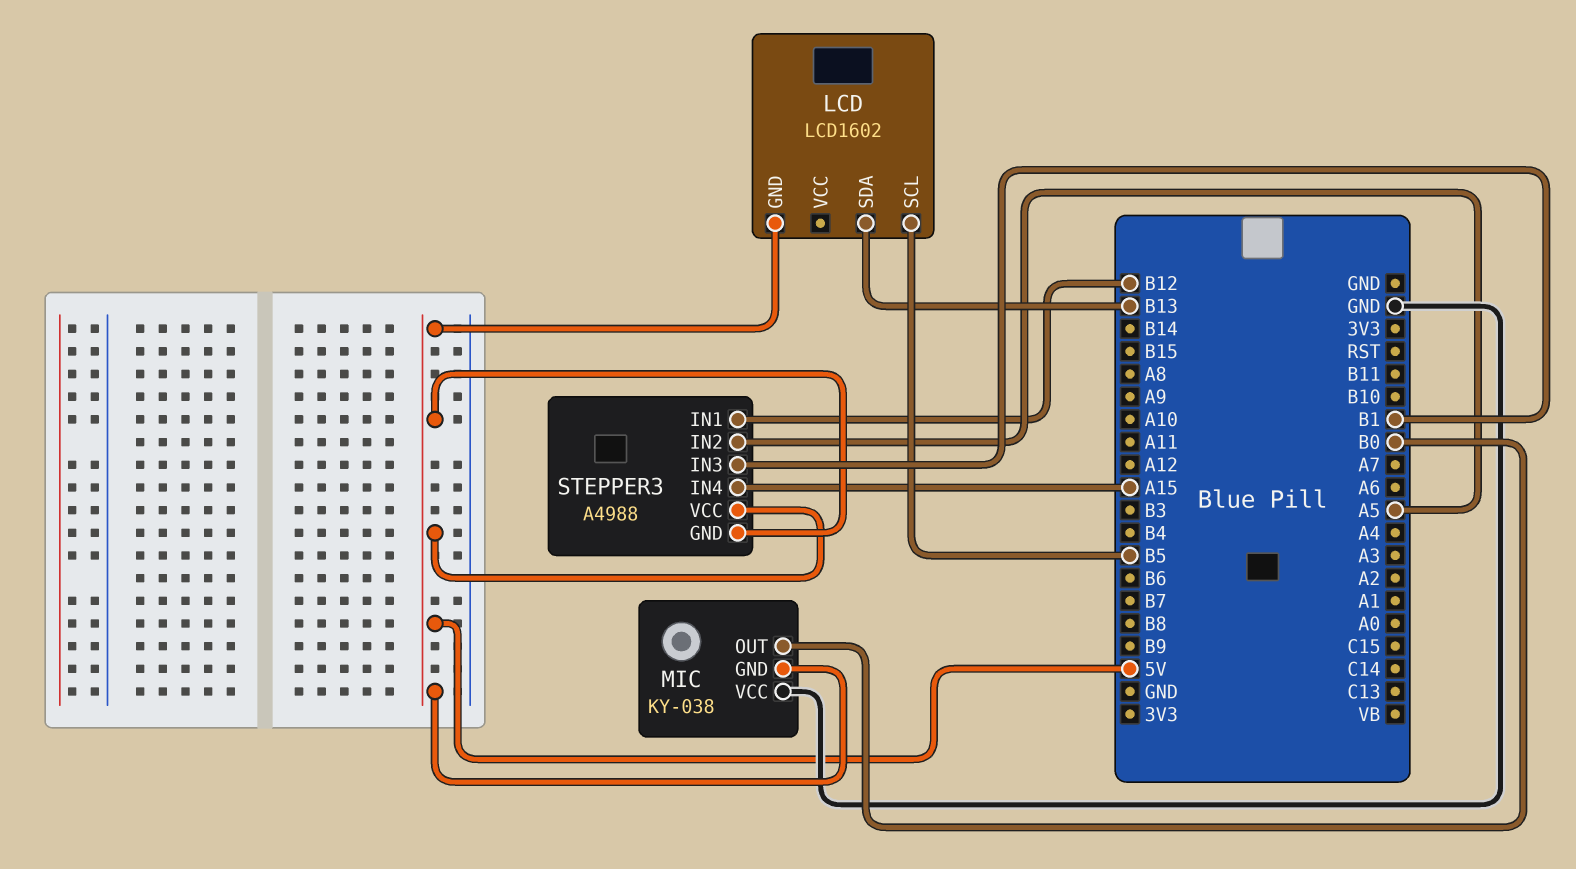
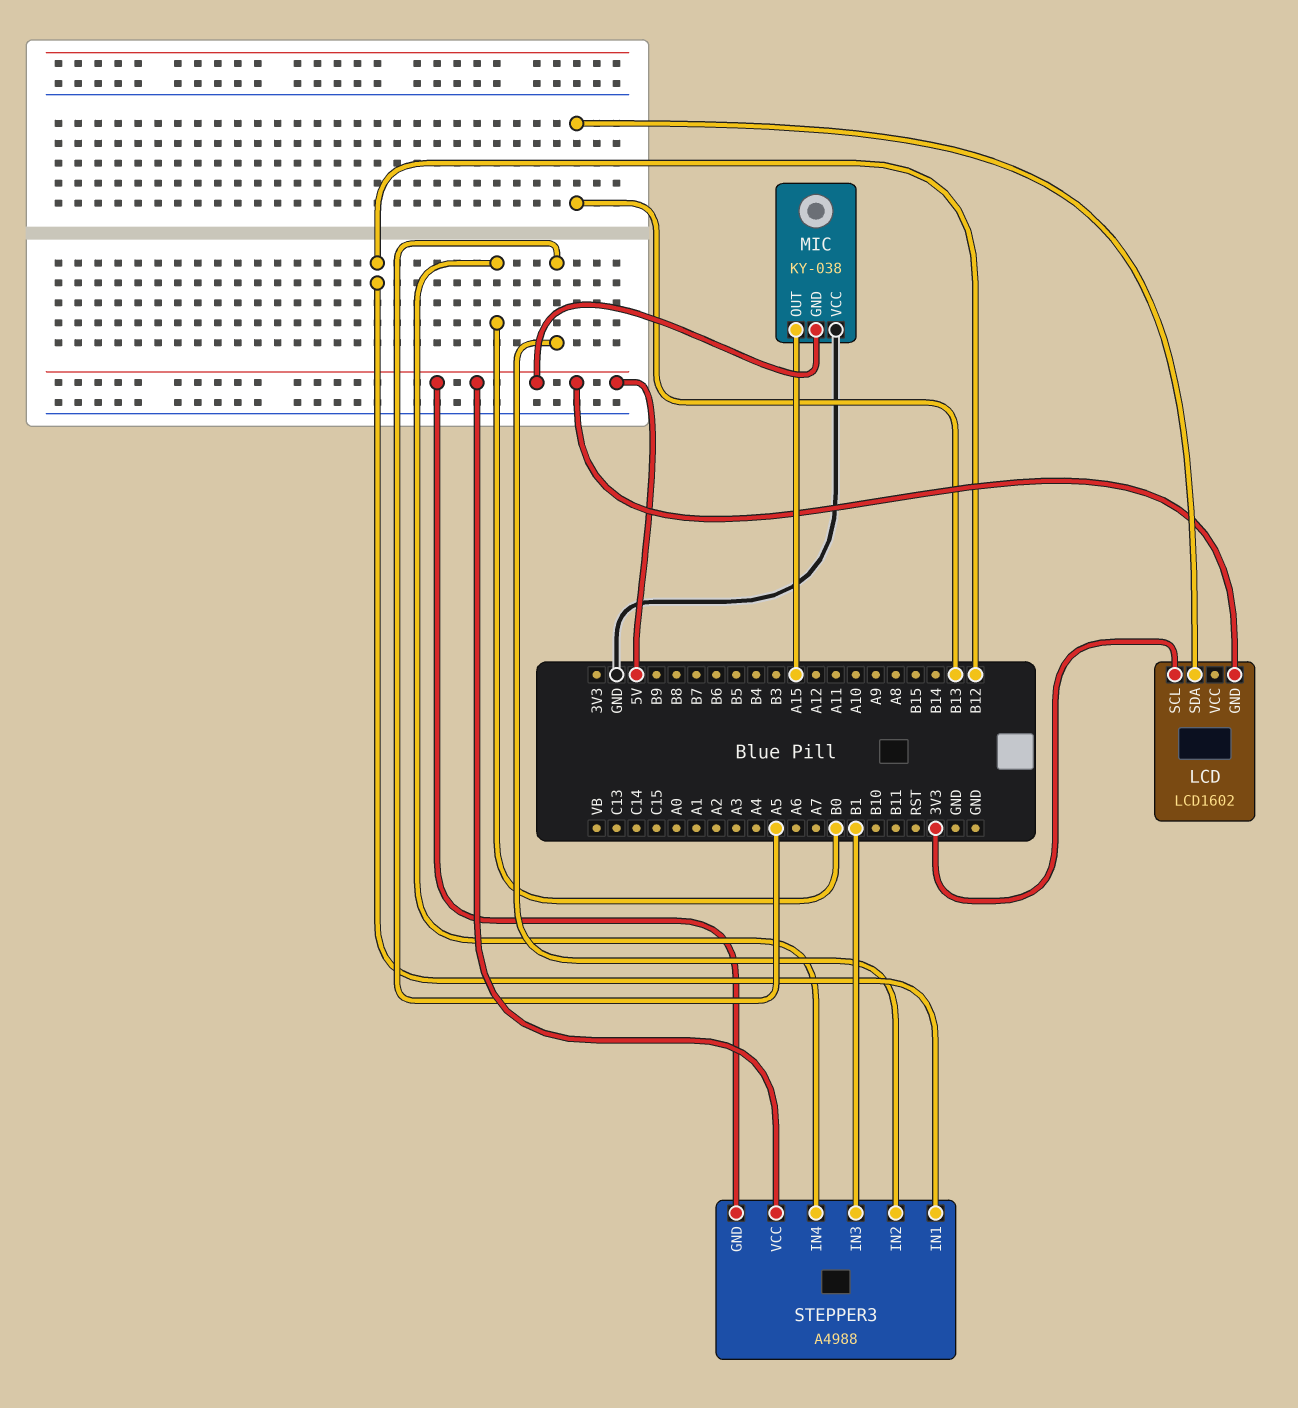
LCD pin SCL: B5 -> 3V3
MIC pin OUT: B0 -> A15
STEPPER3 pin IN4: A15 -> B0

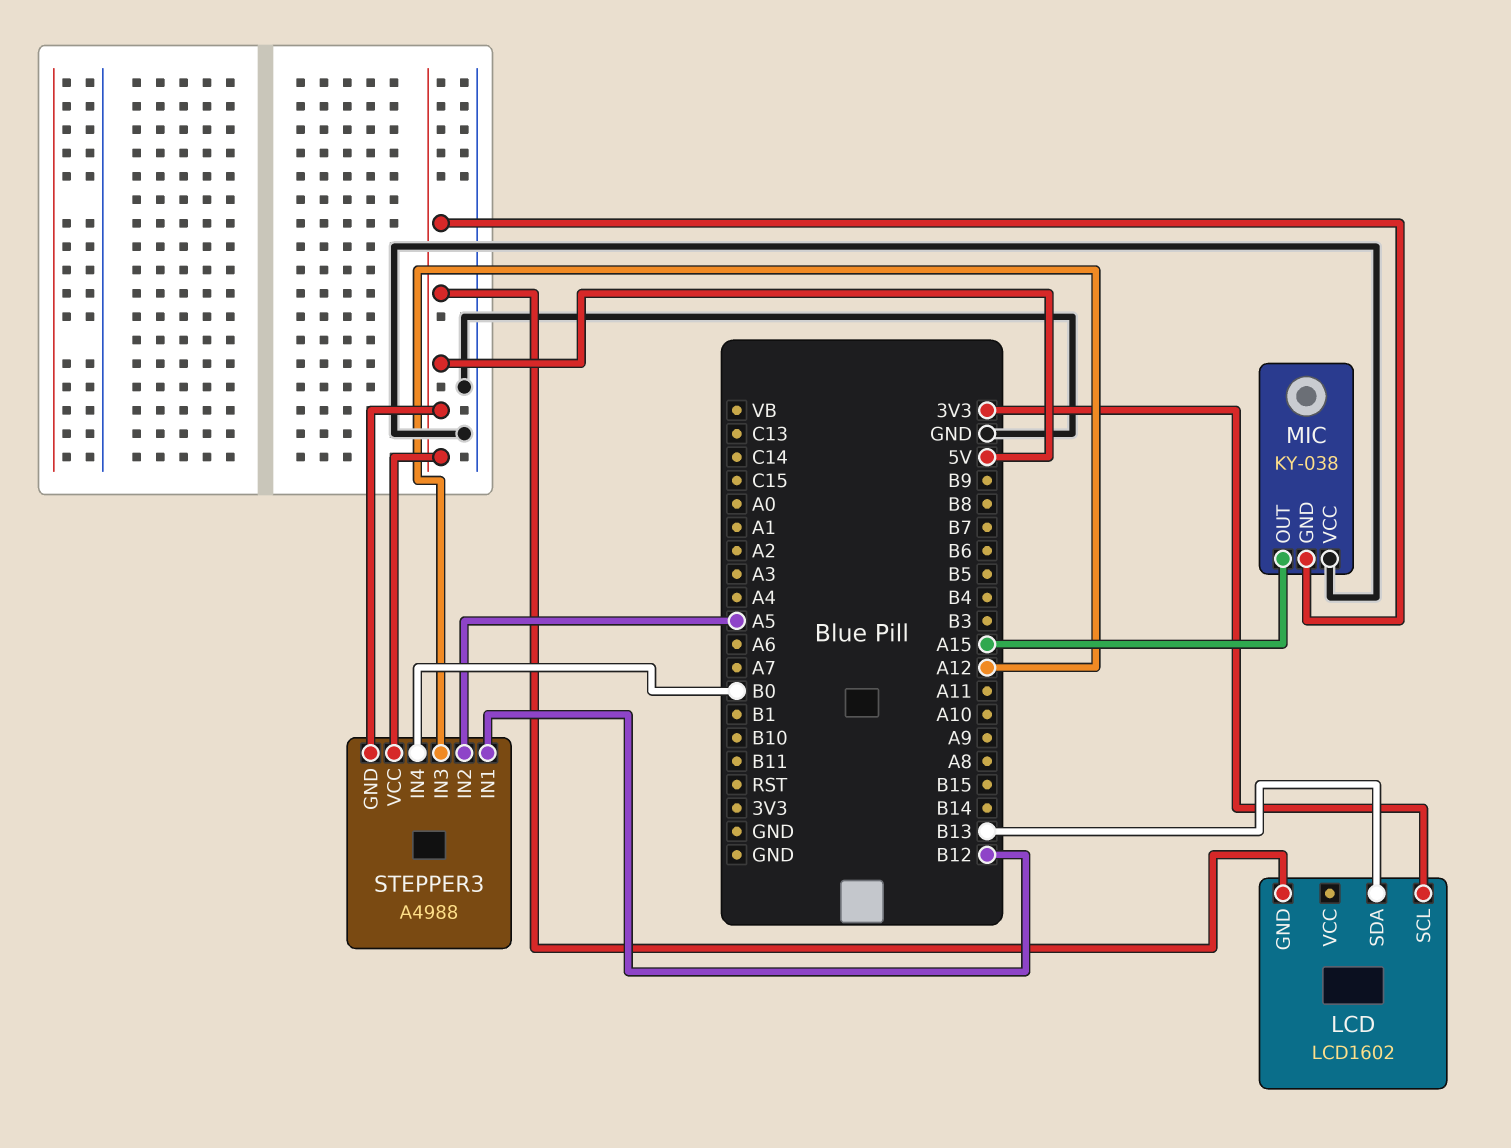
STEPPER3 pin IN3: B1 -> A12

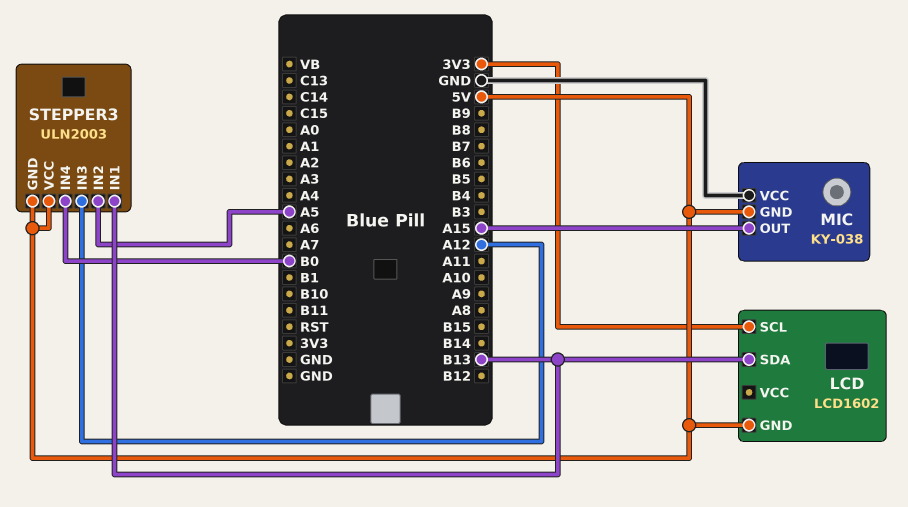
STEPPER3: A4988 -> ULN2003
STEPPER3 pin IN1: B12 -> B13

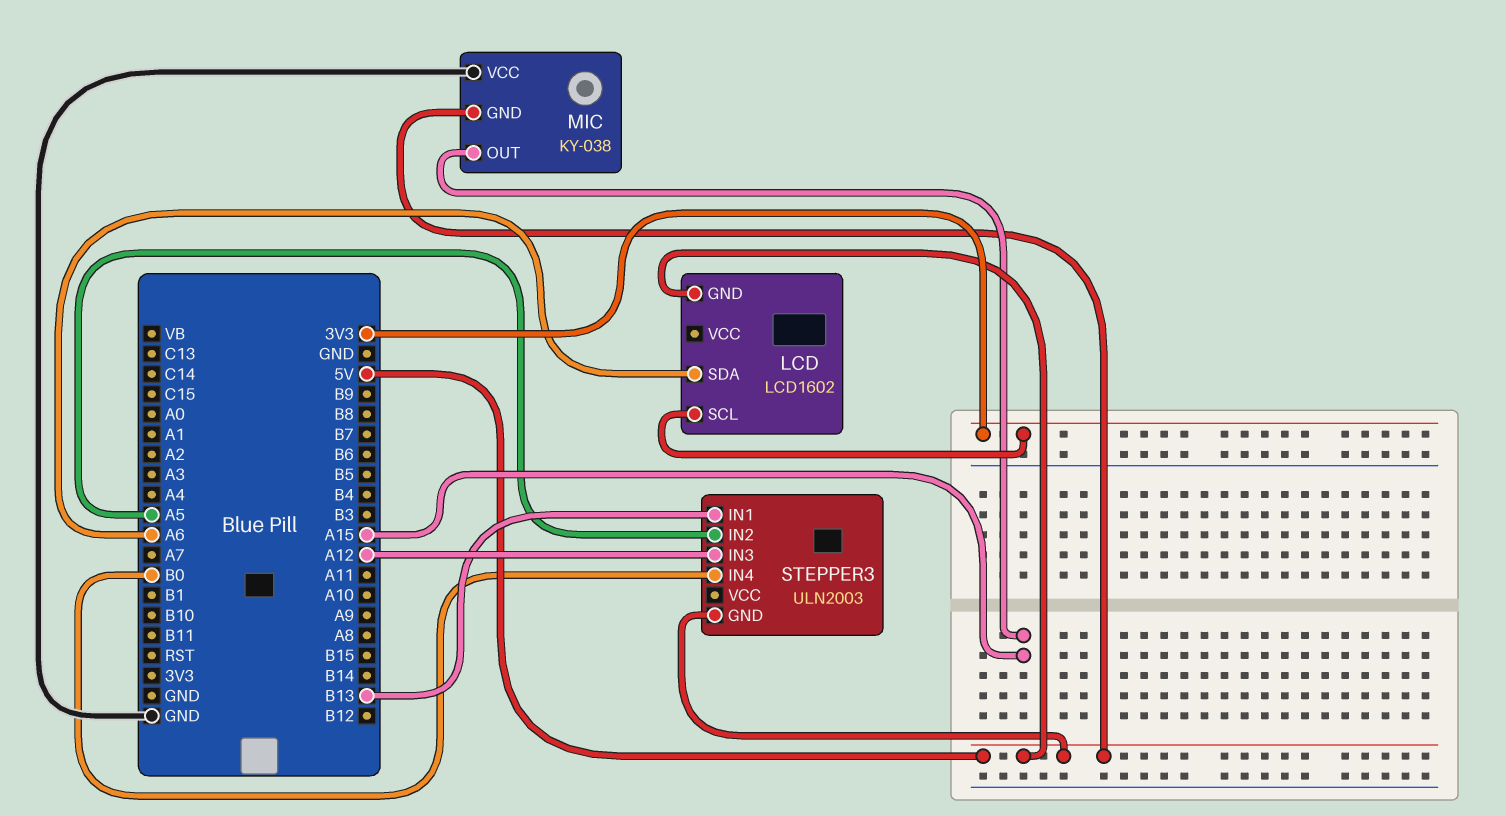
LCD pin SDA: B13 -> A6
STEPPER3 pin VCC: 5V -> none

